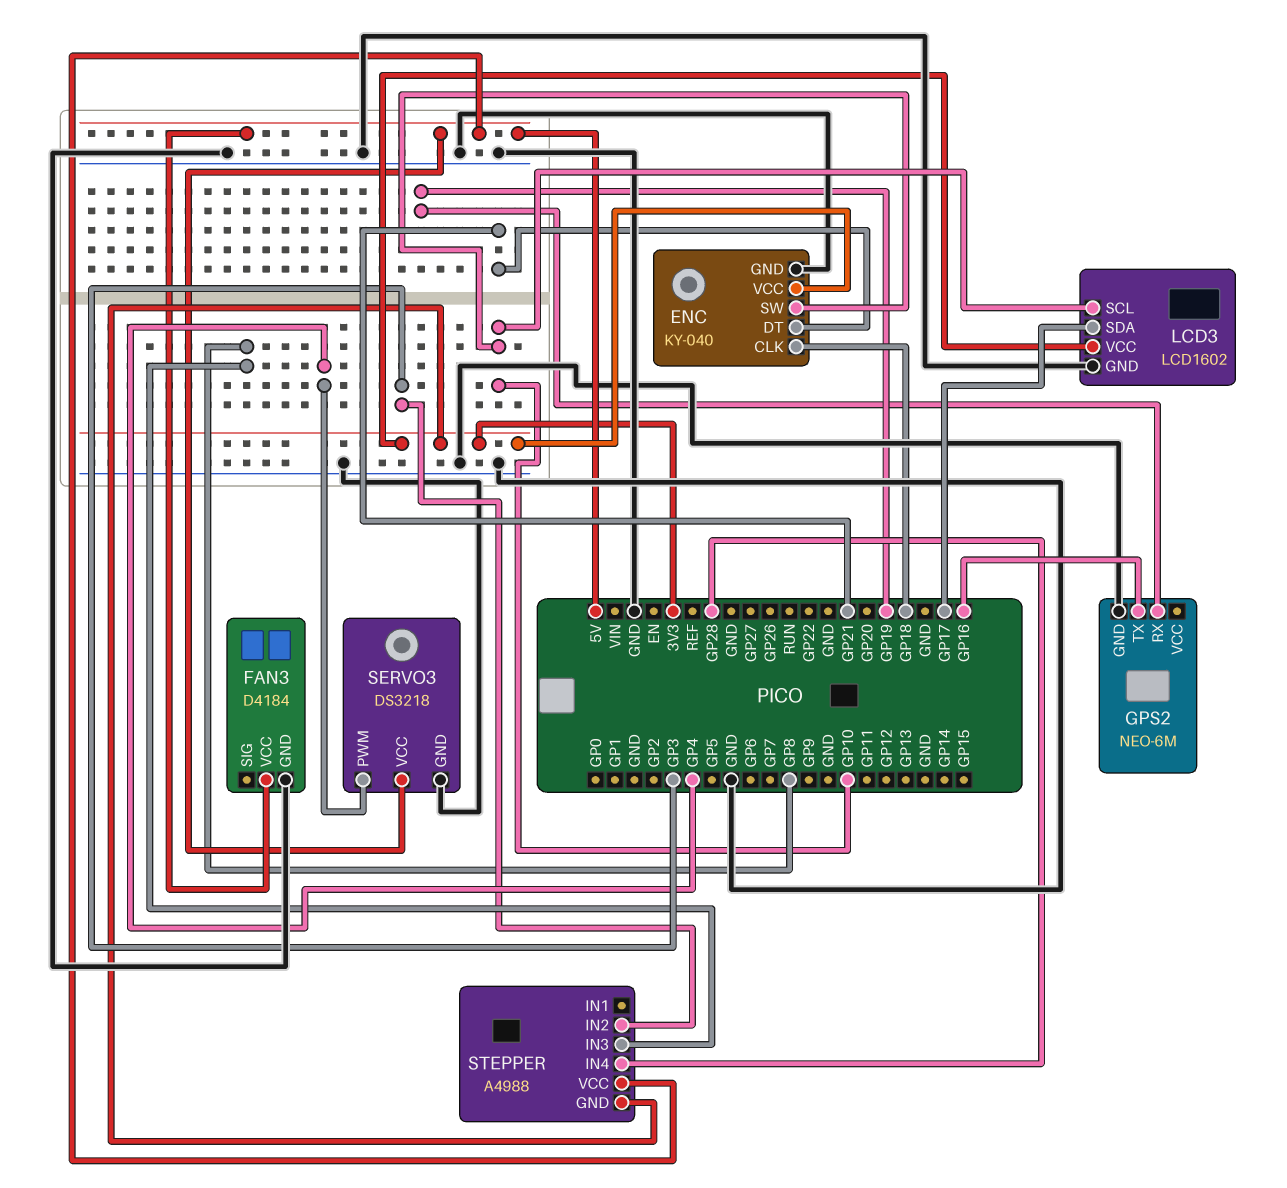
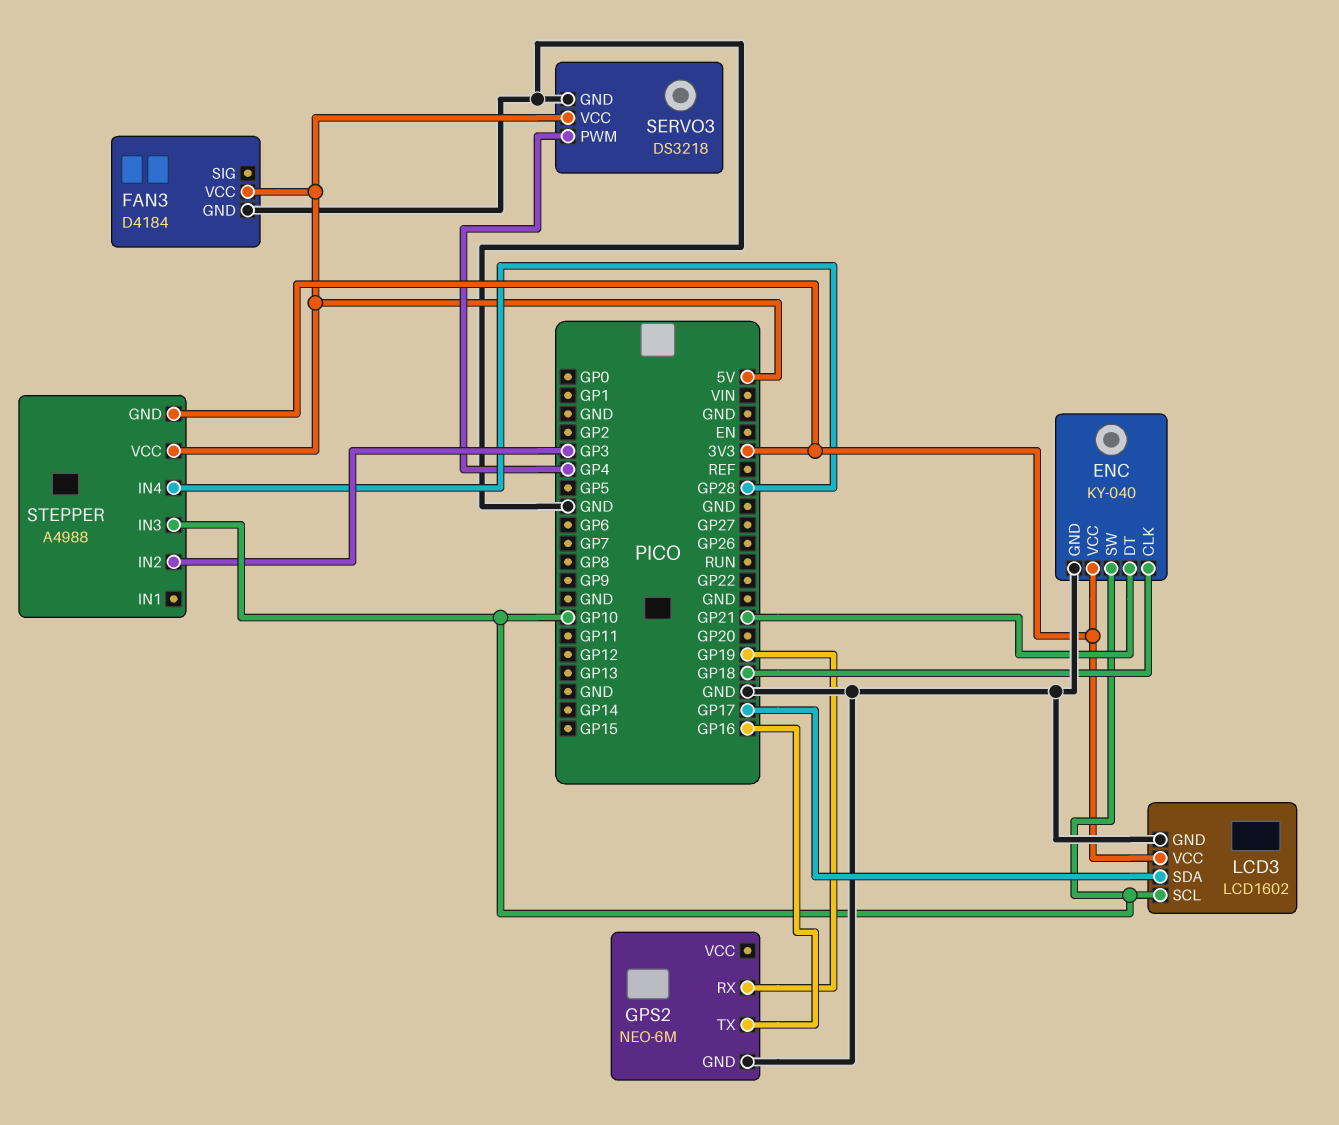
STEPPER pin IN3: GP8 -> GP10

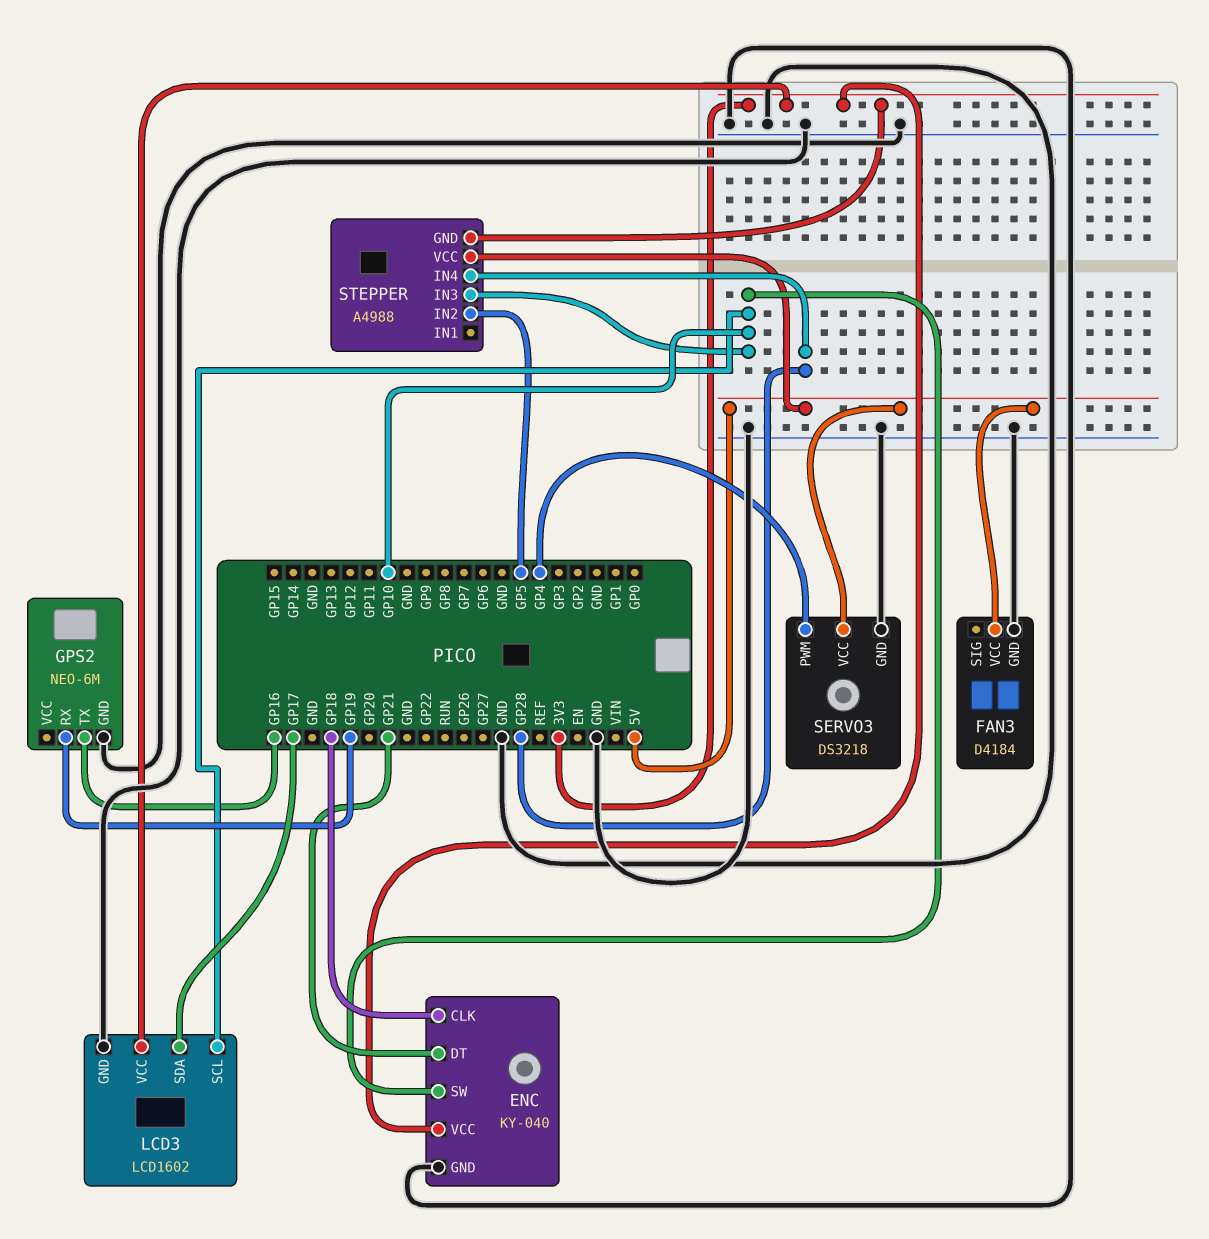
STEPPER pin IN2: GP3 -> GP5

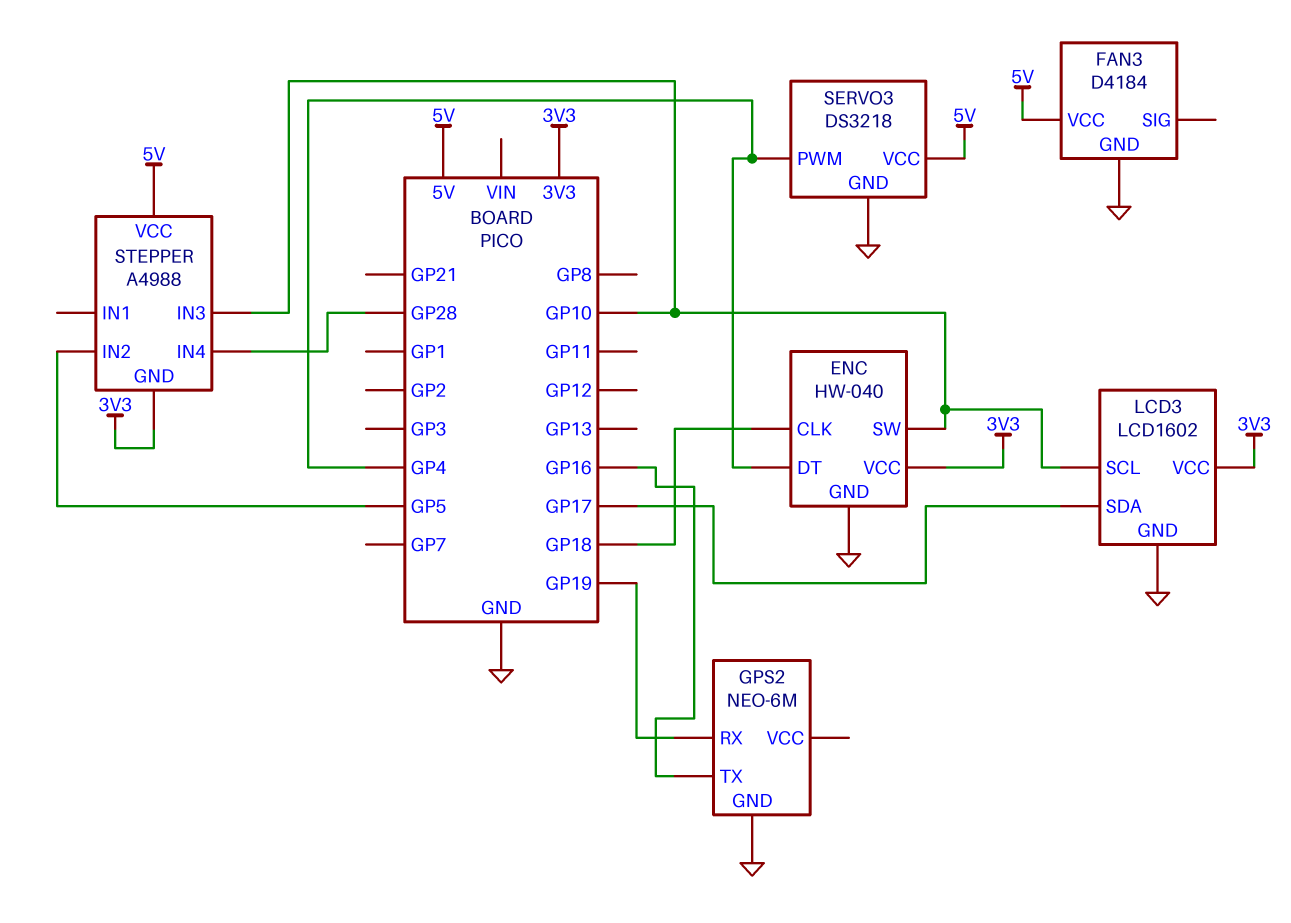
ENC: KY-040 -> HW-040
ENC pin DT: GP21 -> GP4

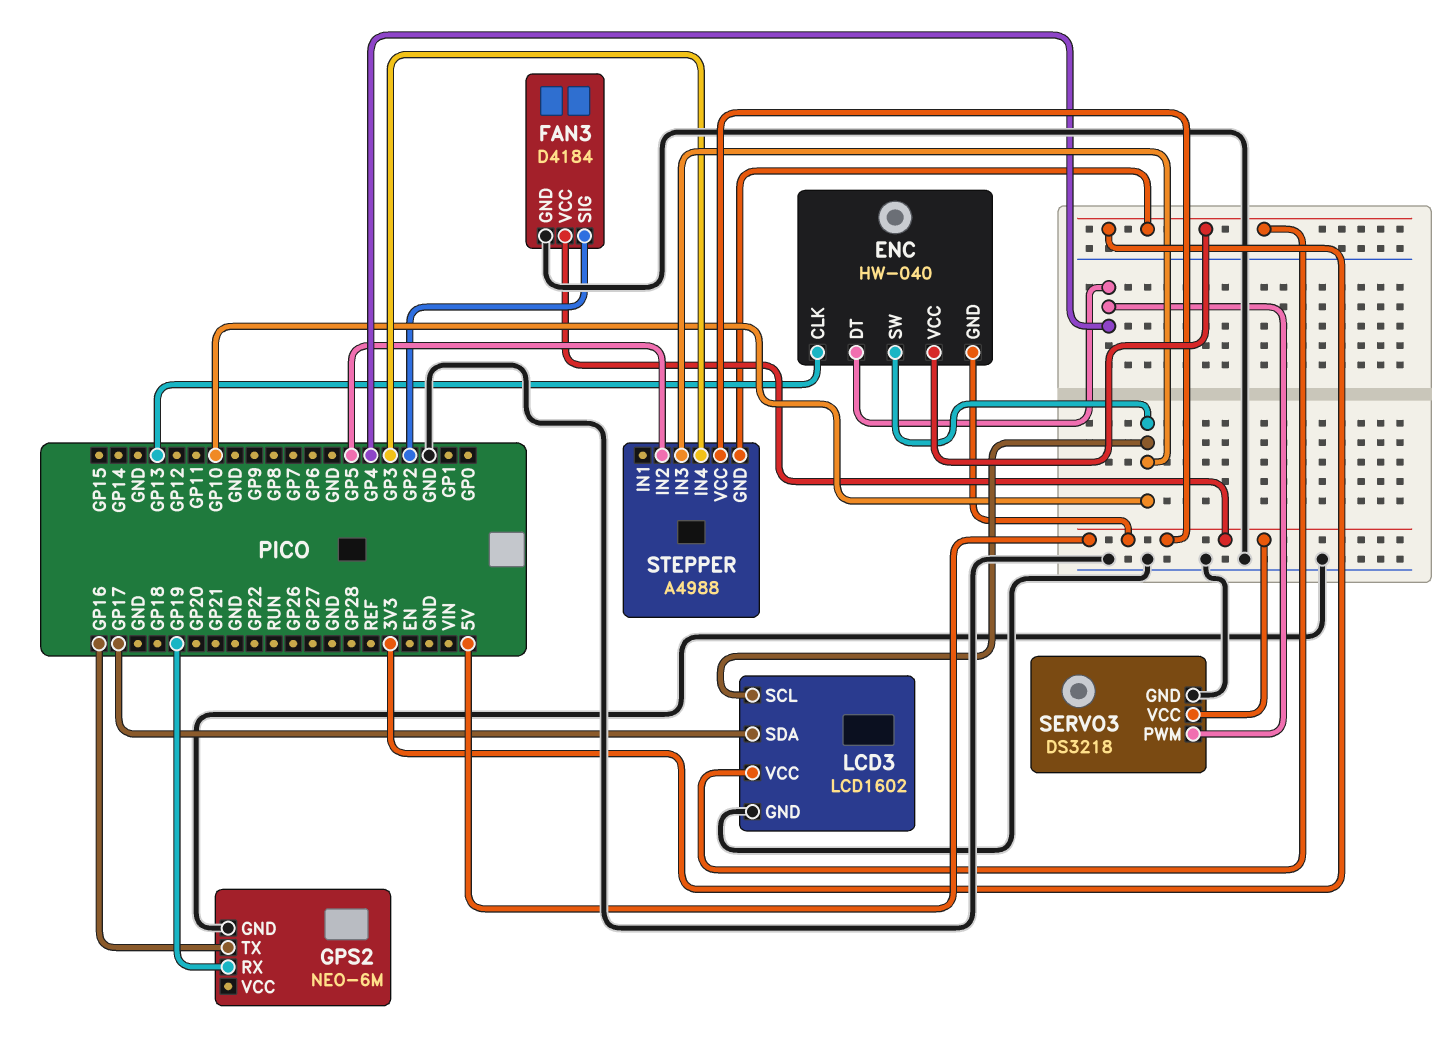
ENC pin CLK: GP18 -> GP13
ENC pin GND: GND -> 5V
FAN3 pin SIG: none -> GP2
STEPPER pin IN4: GP28 -> GP3

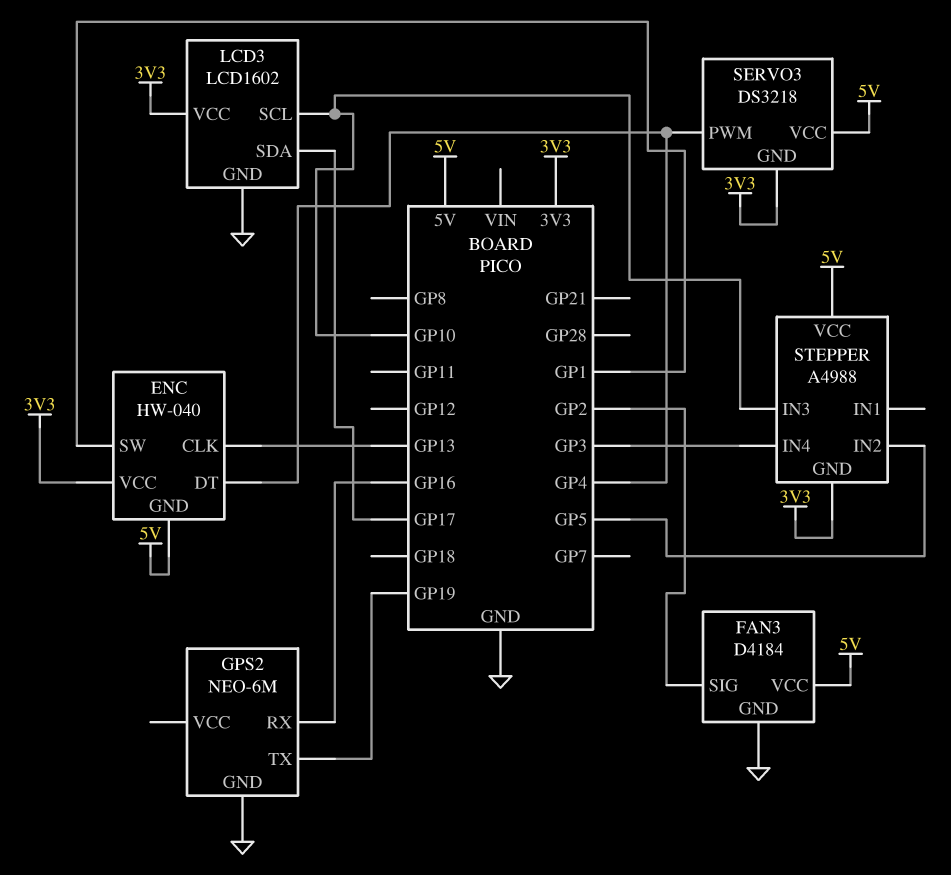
ENC pin SW: GP10 -> GP1
GPS2 pin RX: GP19 -> GP16
GPS2 pin TX: GP16 -> GP19
SERVO3 pin GND: GND -> 3V3

